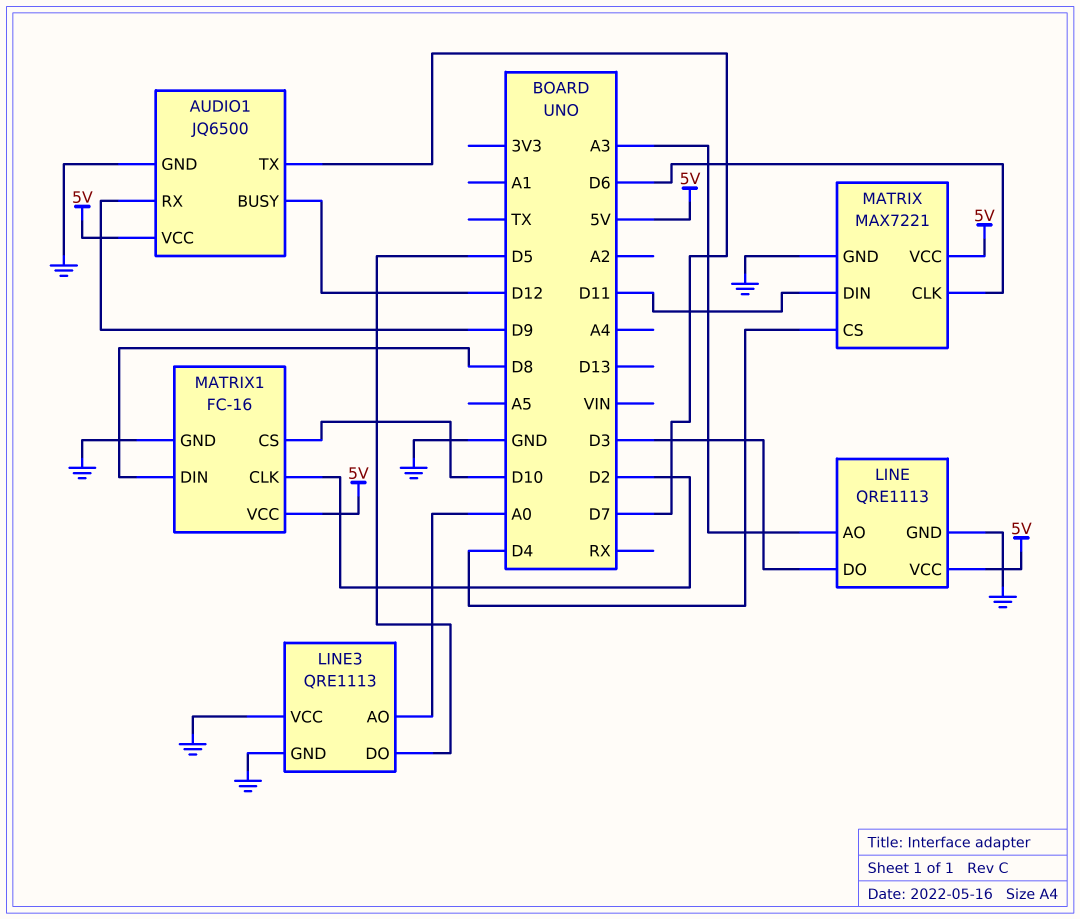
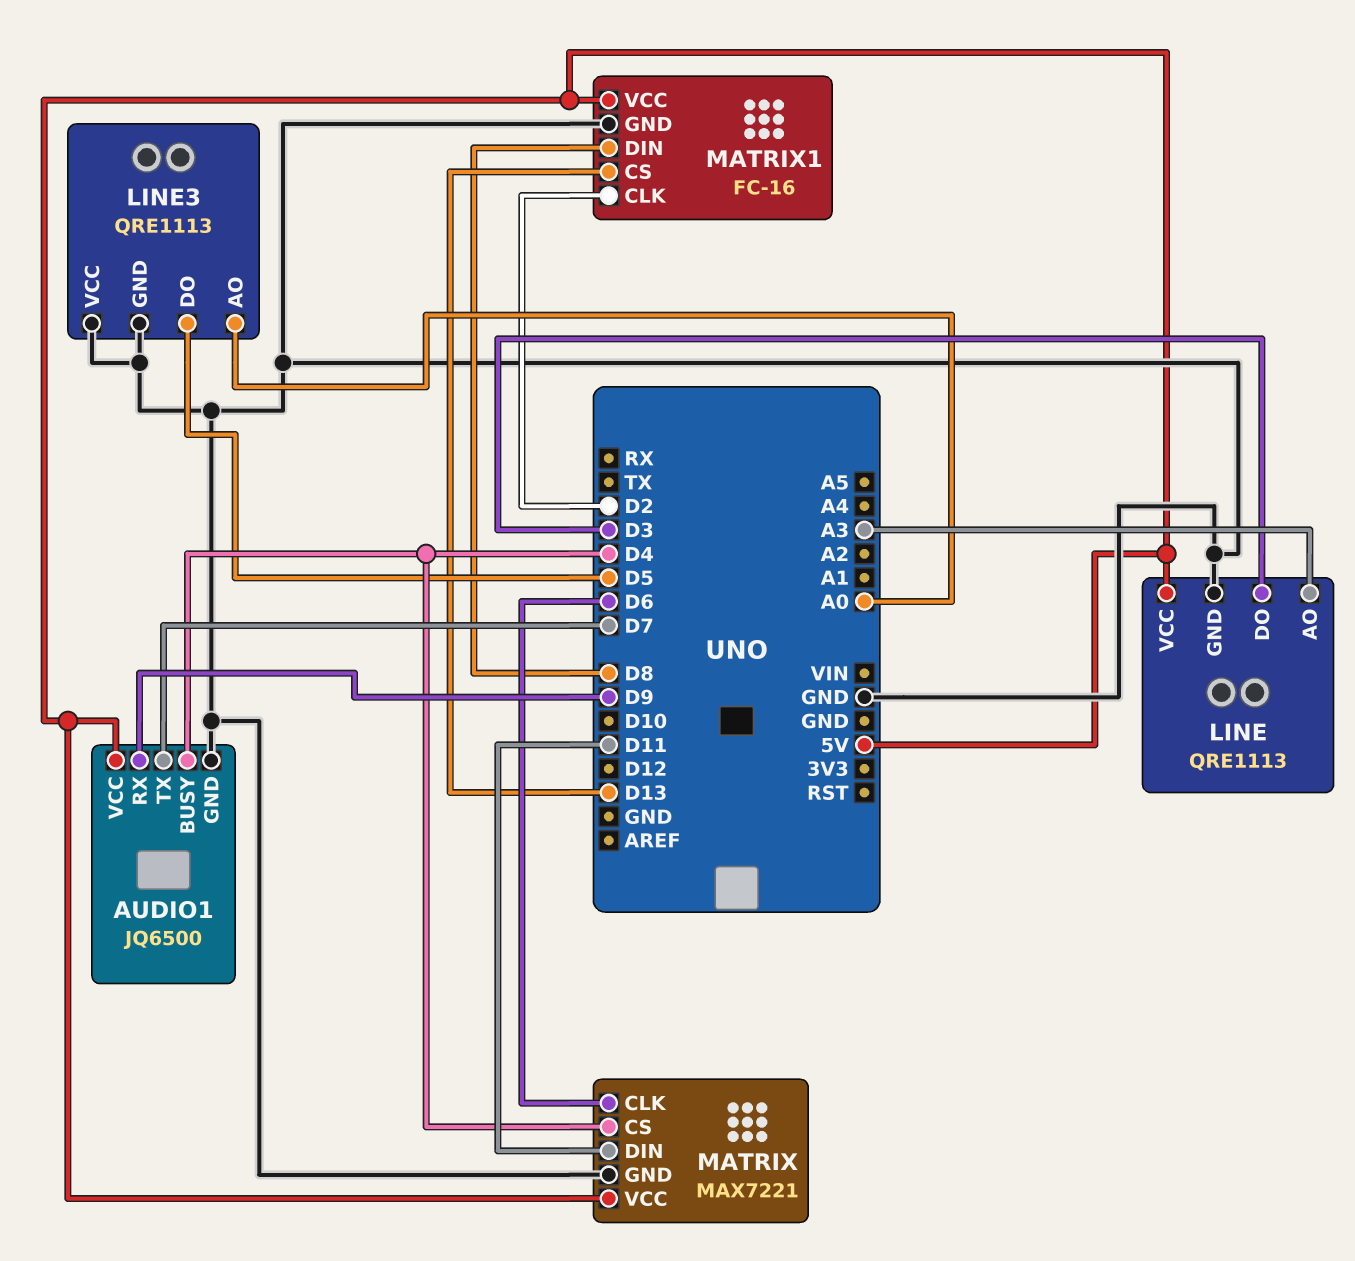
AUDIO1 pin BUSY: D12 -> D4
MATRIX1 pin CS: D10 -> D13

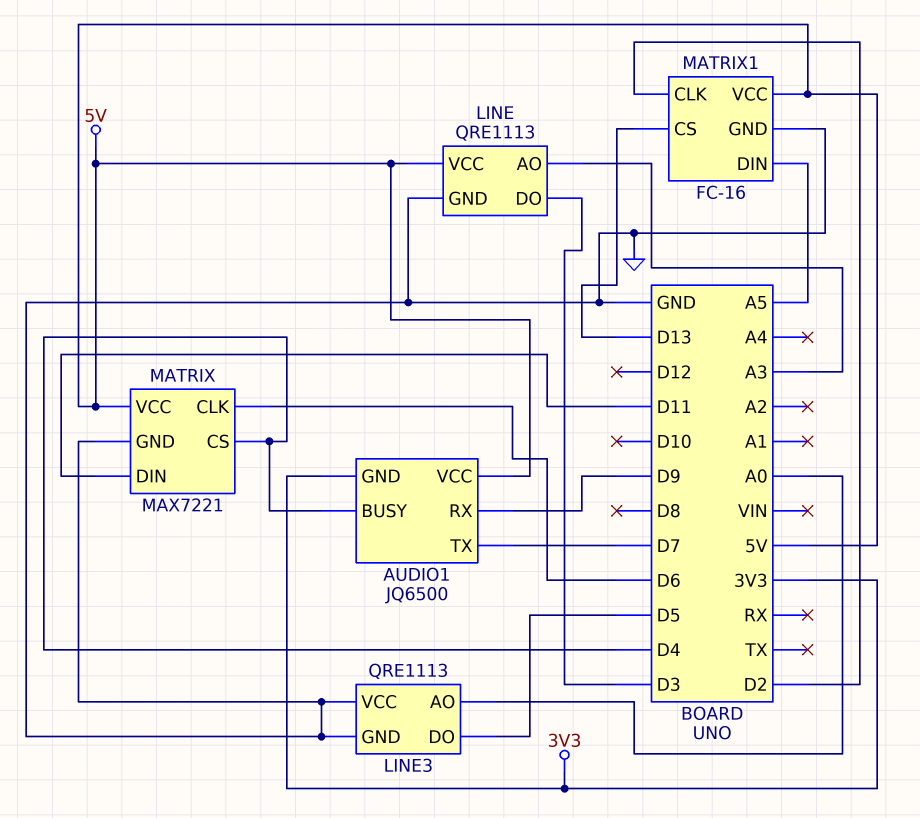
AUDIO1 pin GND: GND -> 3V3
MATRIX1 pin DIN: D8 -> A5

